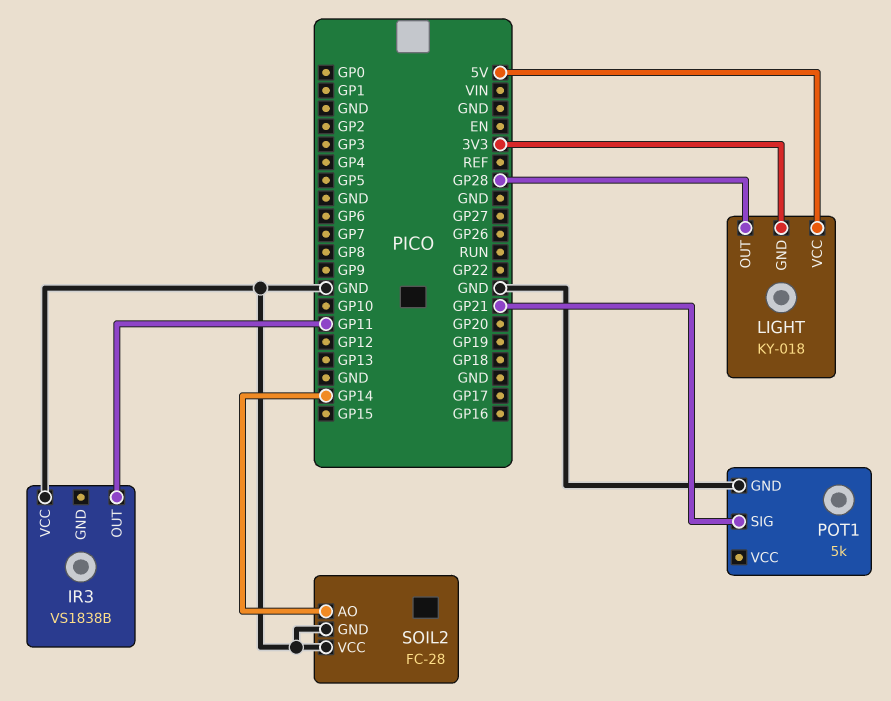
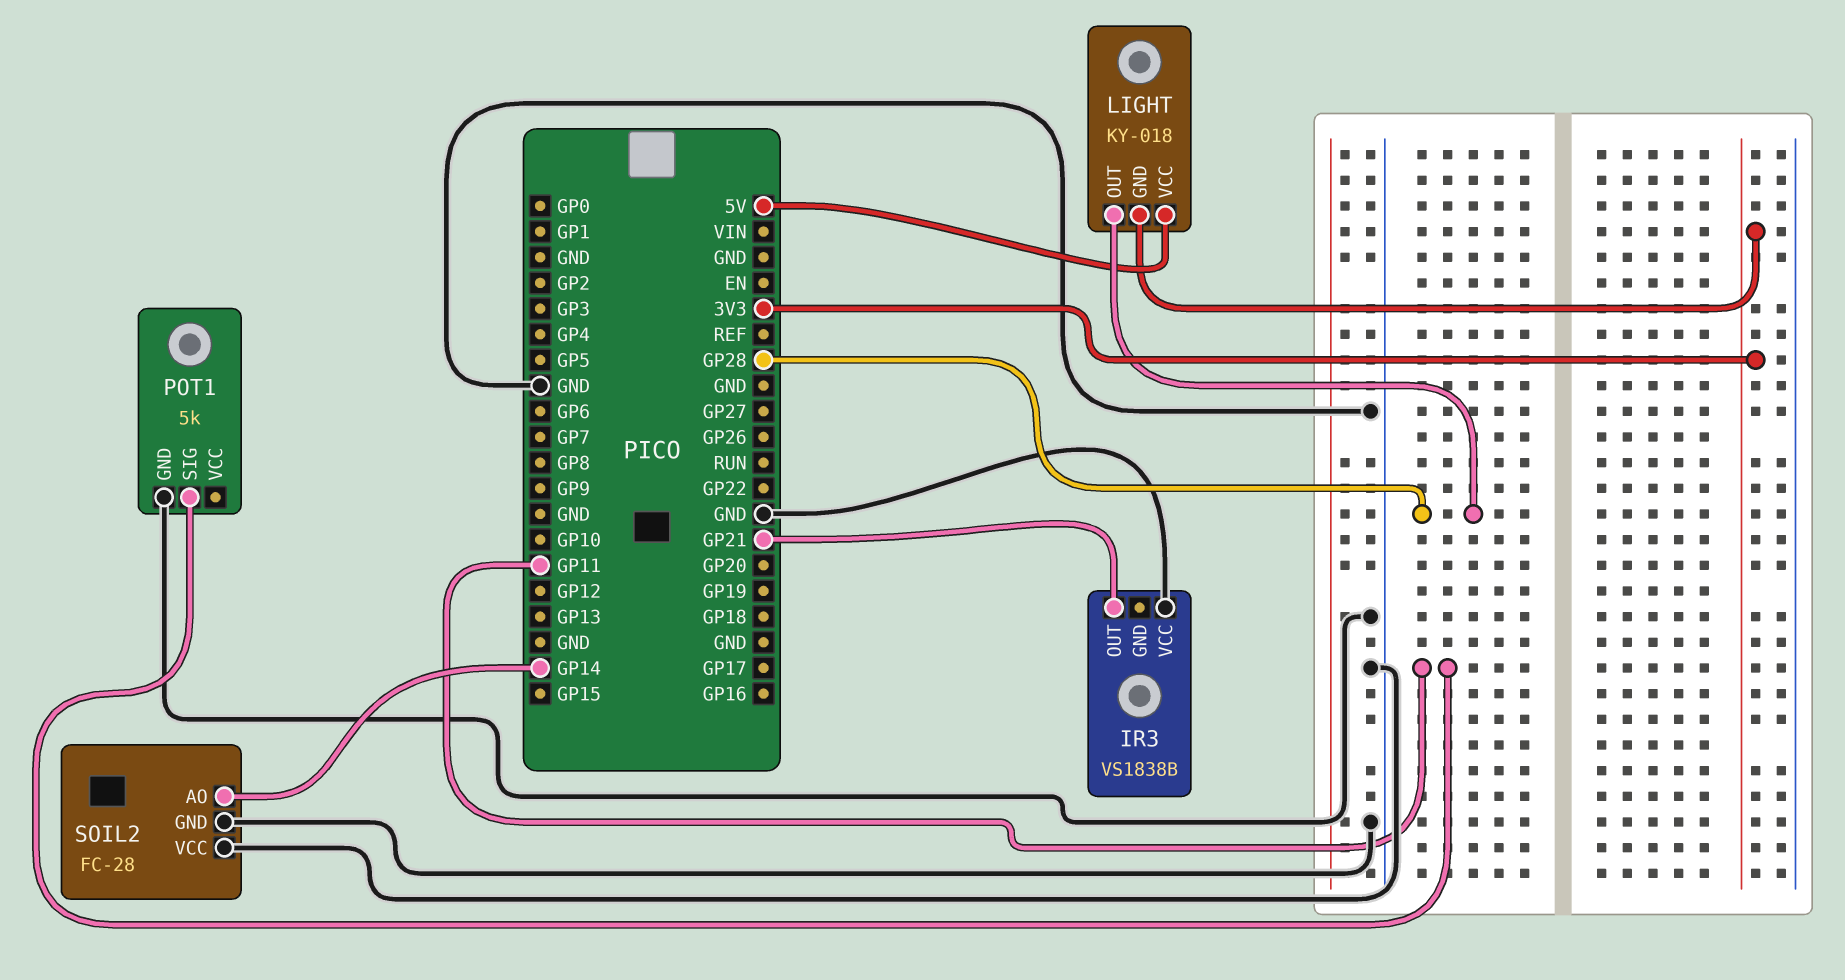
IR3 pin OUT: GP11 -> GP21
POT1 pin SIG: GP21 -> GP11

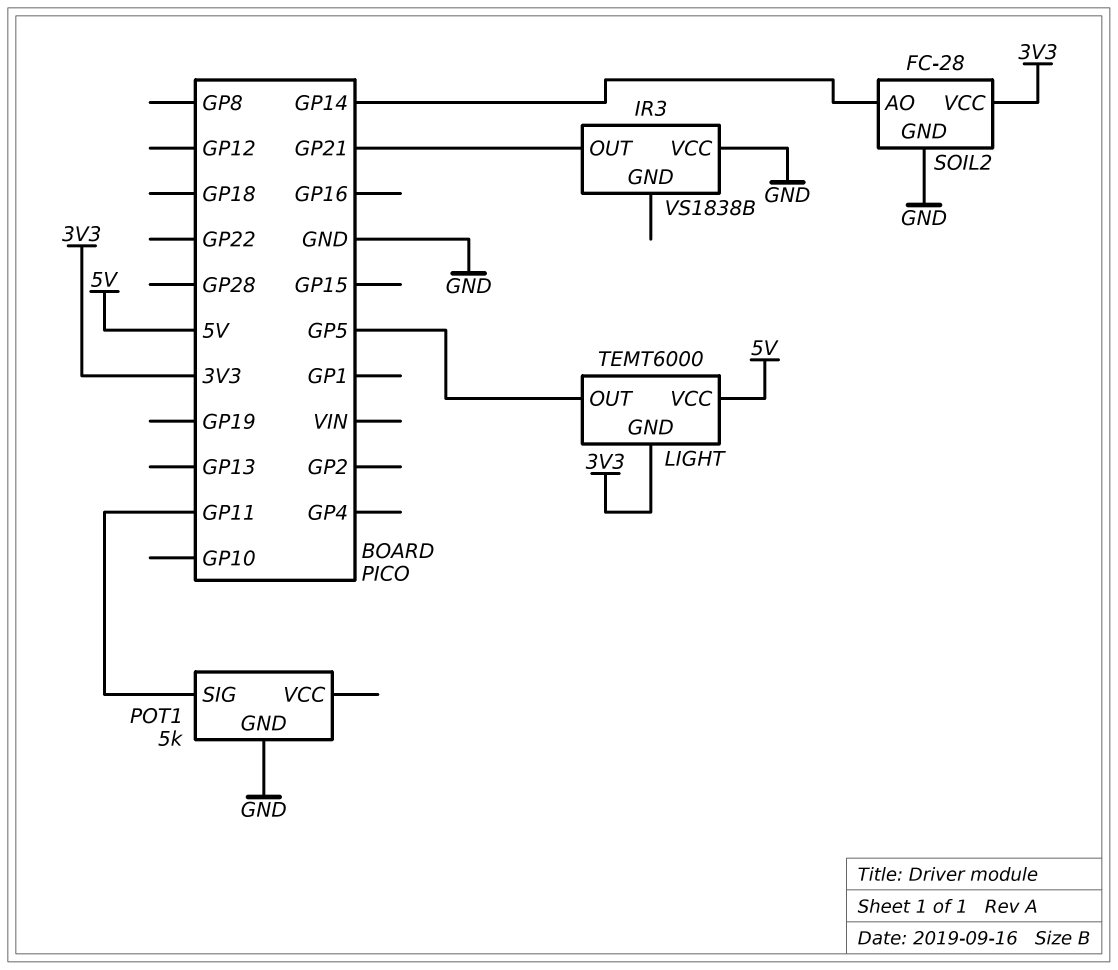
LIGHT: KY-018 -> TEMT6000
LIGHT pin OUT: GP28 -> GP5
SOIL2 pin VCC: GND -> 3V3

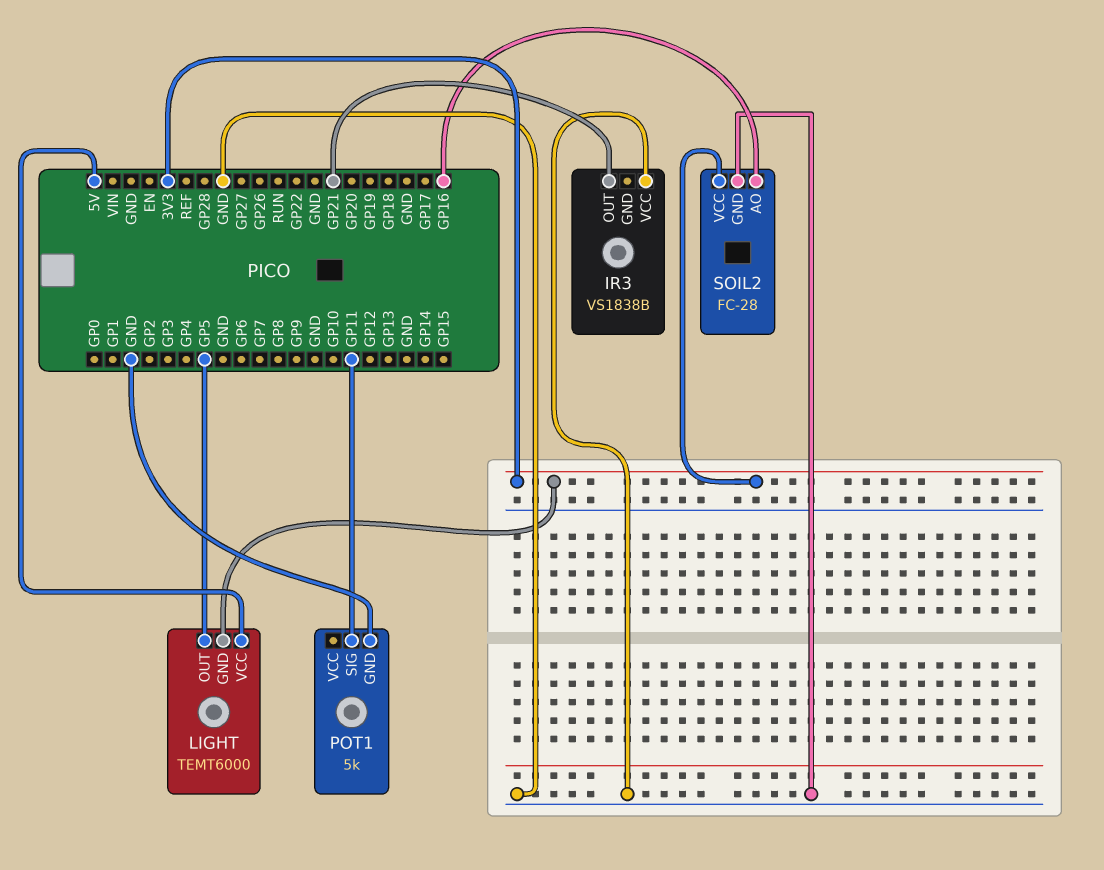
SOIL2 pin AO: GP14 -> GP16

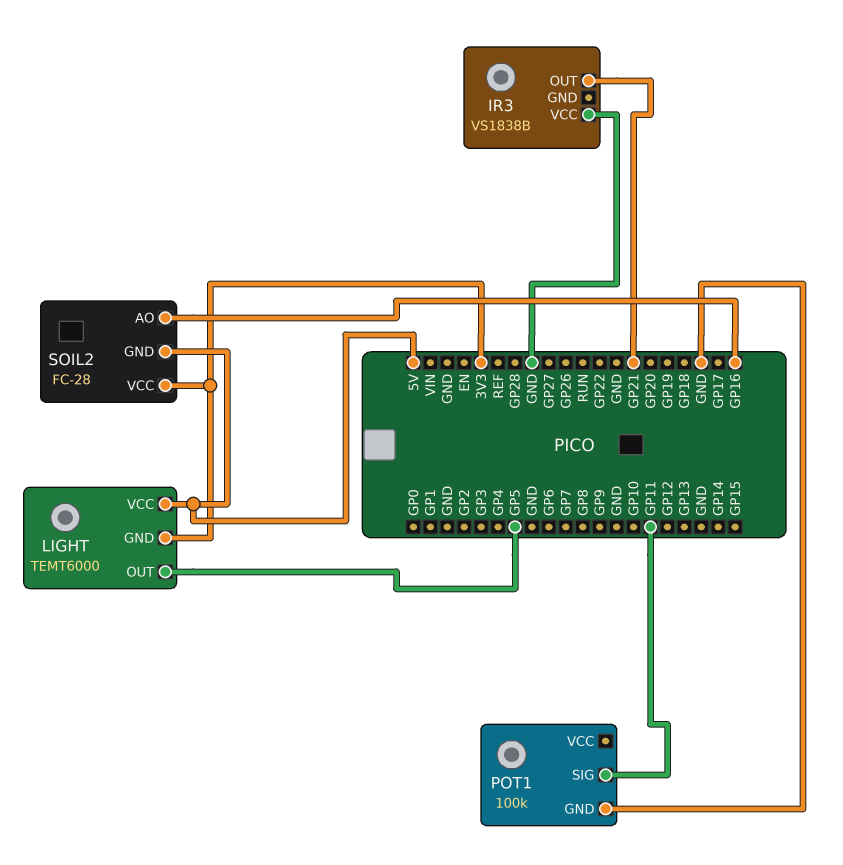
POT1: 5k -> 100k
SOIL2 pin GND: GND -> 5V

